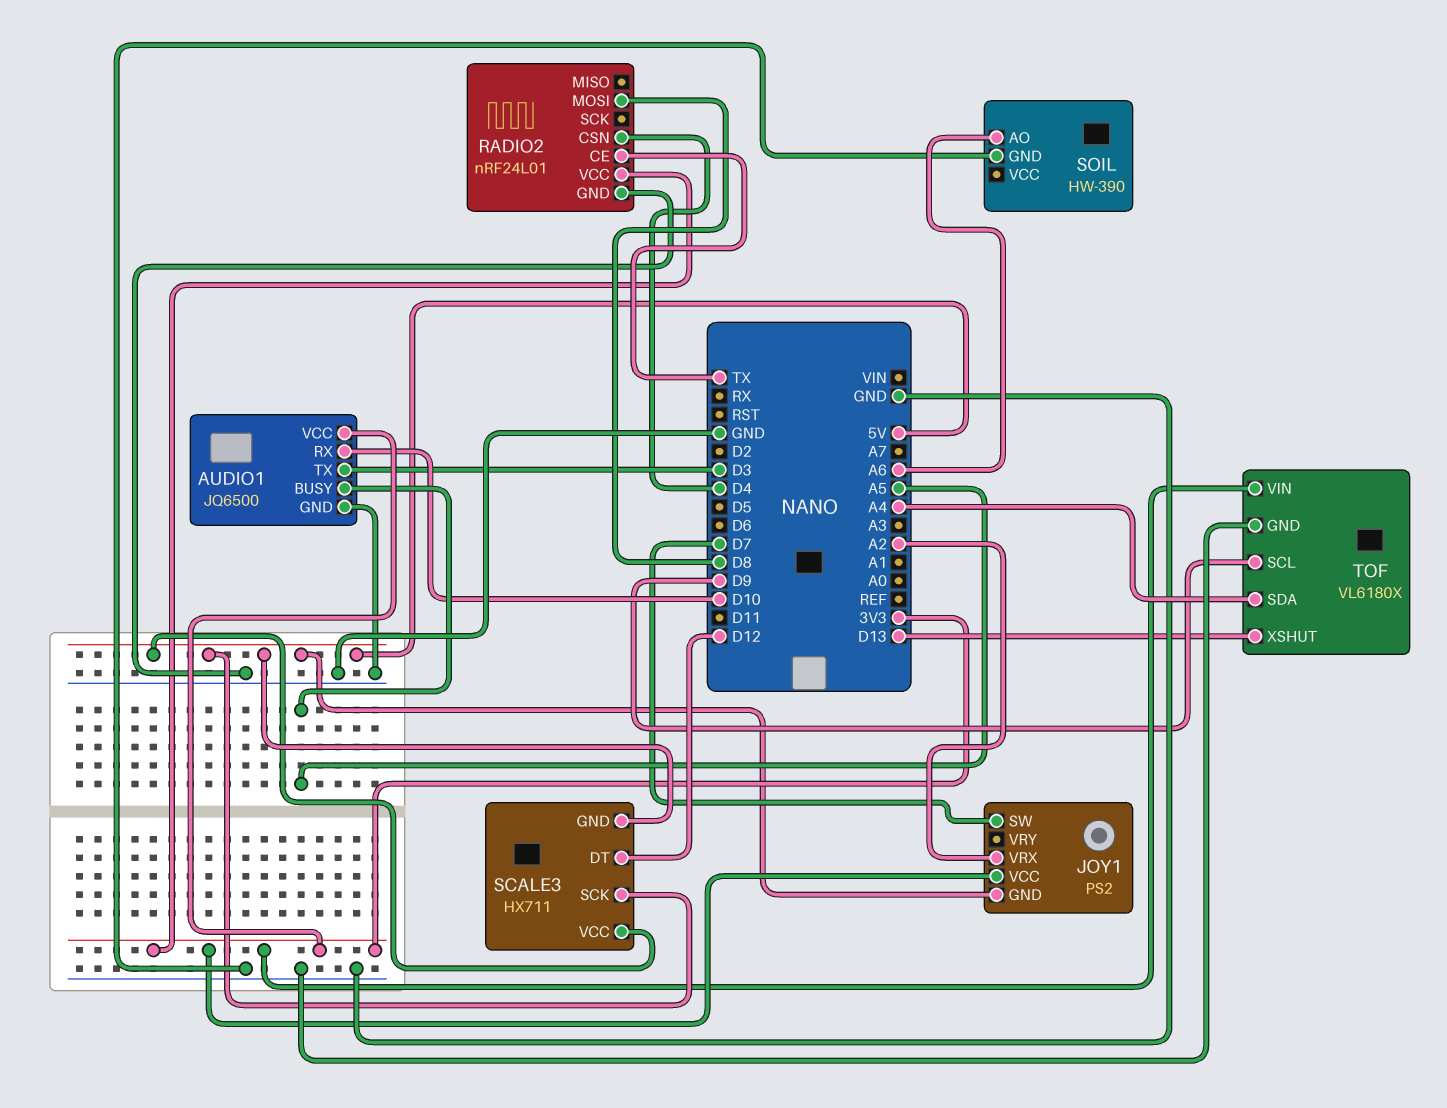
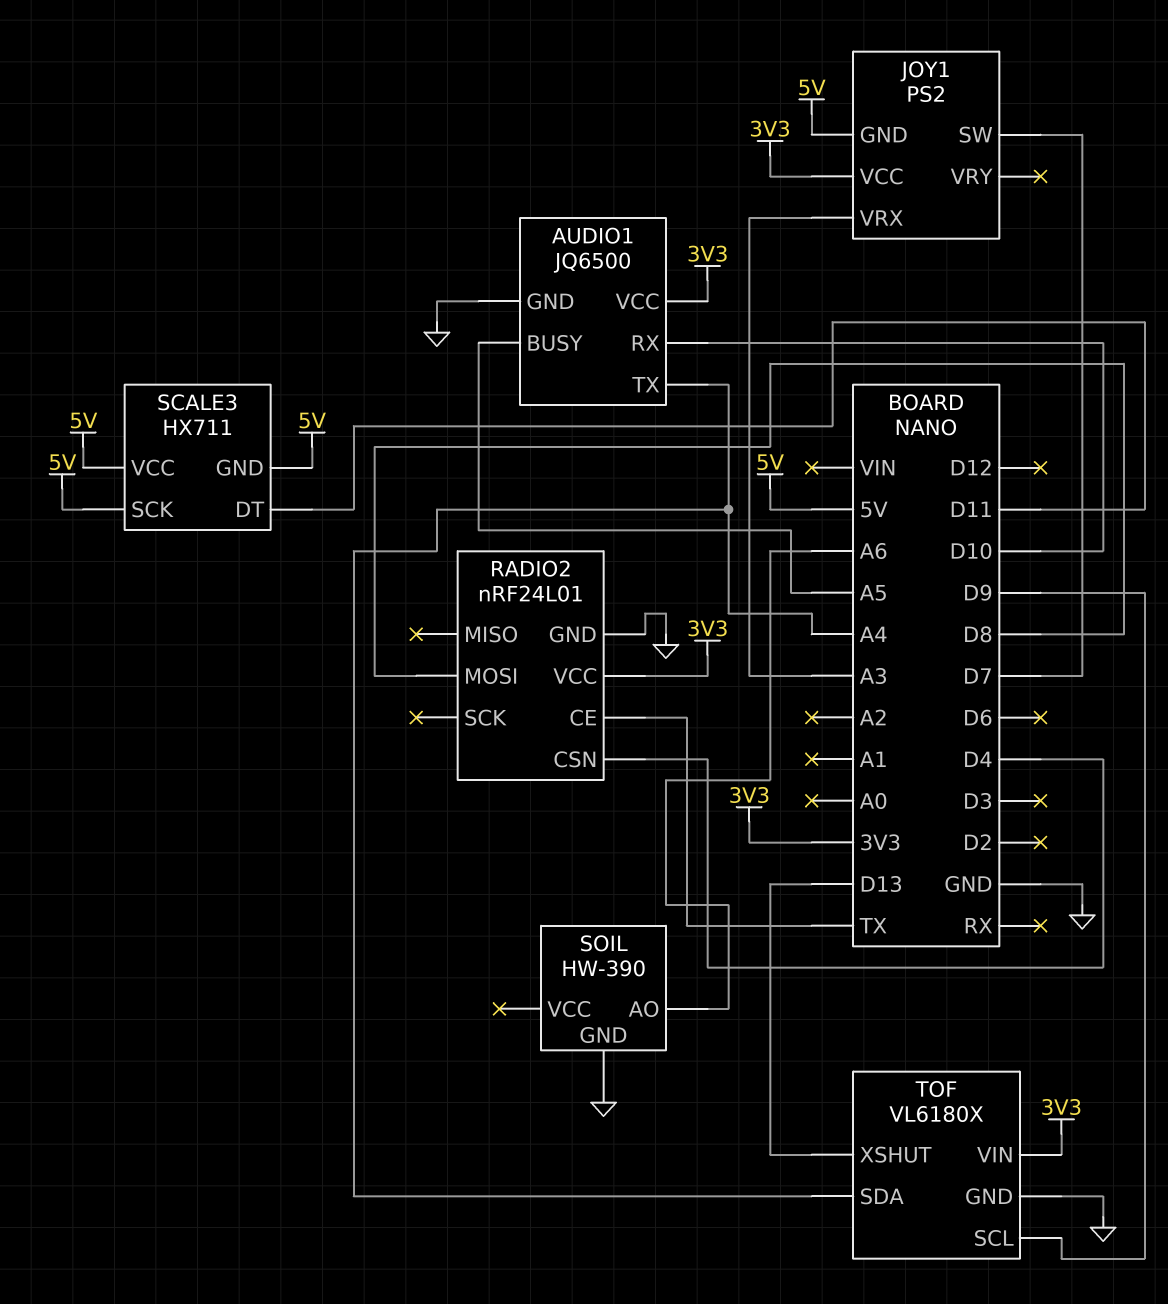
AUDIO1 pin TX: D3 -> A4
JOY1 pin VRX: A2 -> A3
SCALE3 pin DT: D12 -> D11

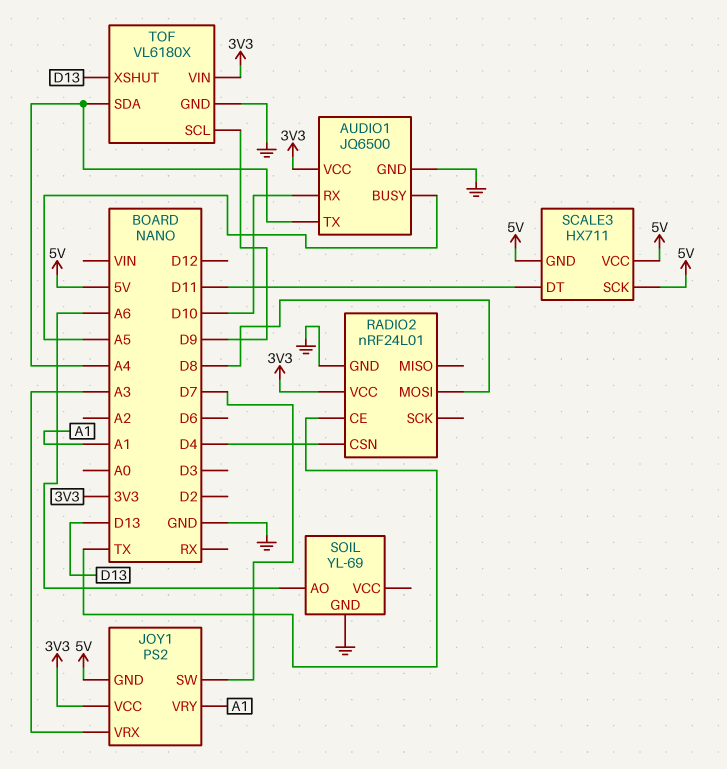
JOY1 pin VRY: none -> A1
SOIL: HW-390 -> YL-69

